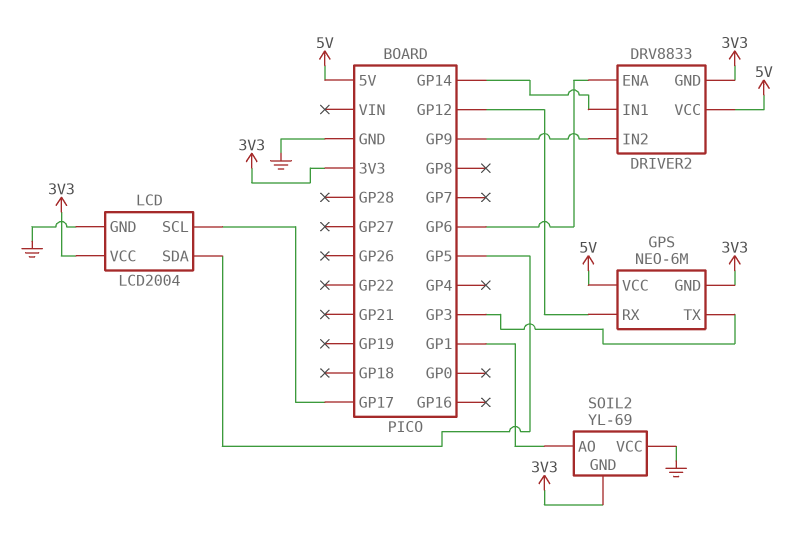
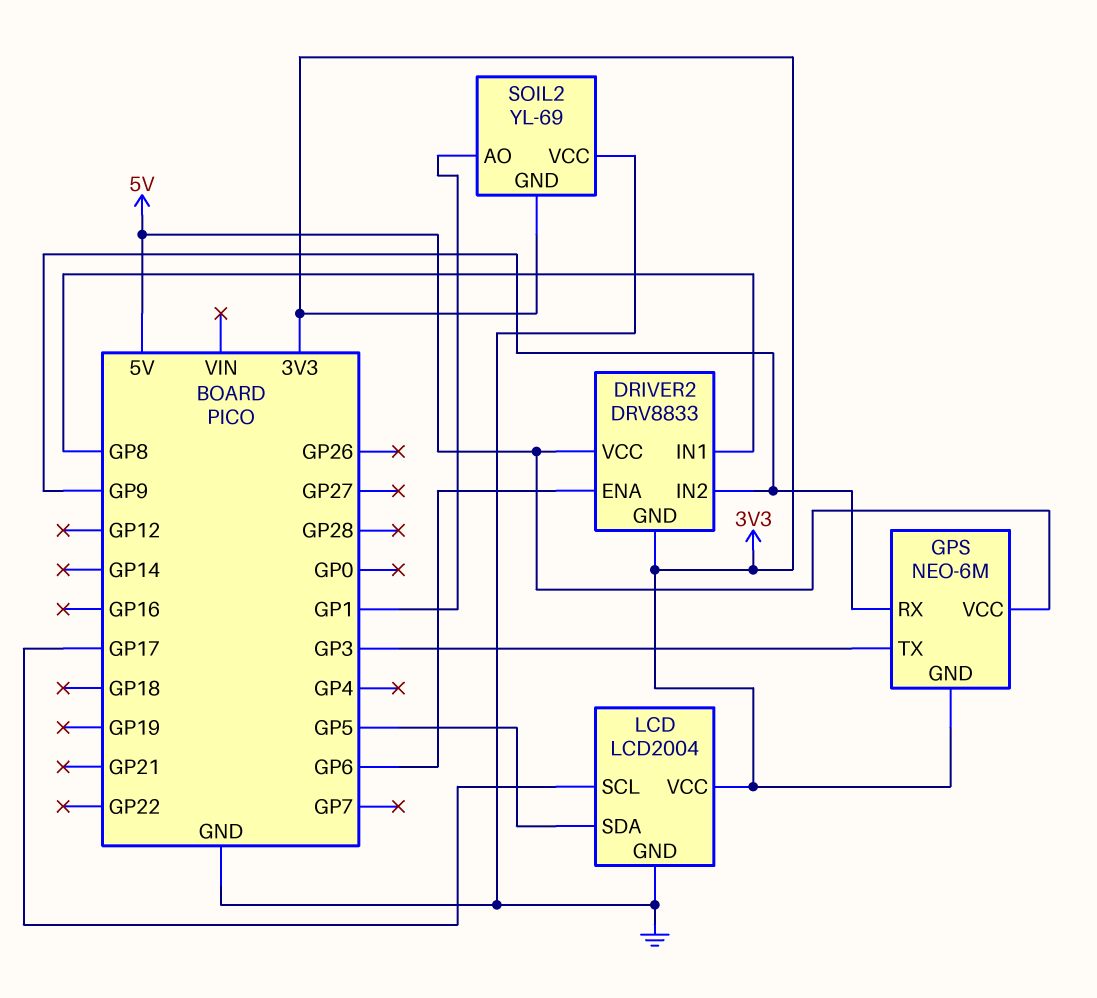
DRIVER2 pin IN1: GP14 -> GP8
GPS pin RX: GP12 -> GP9

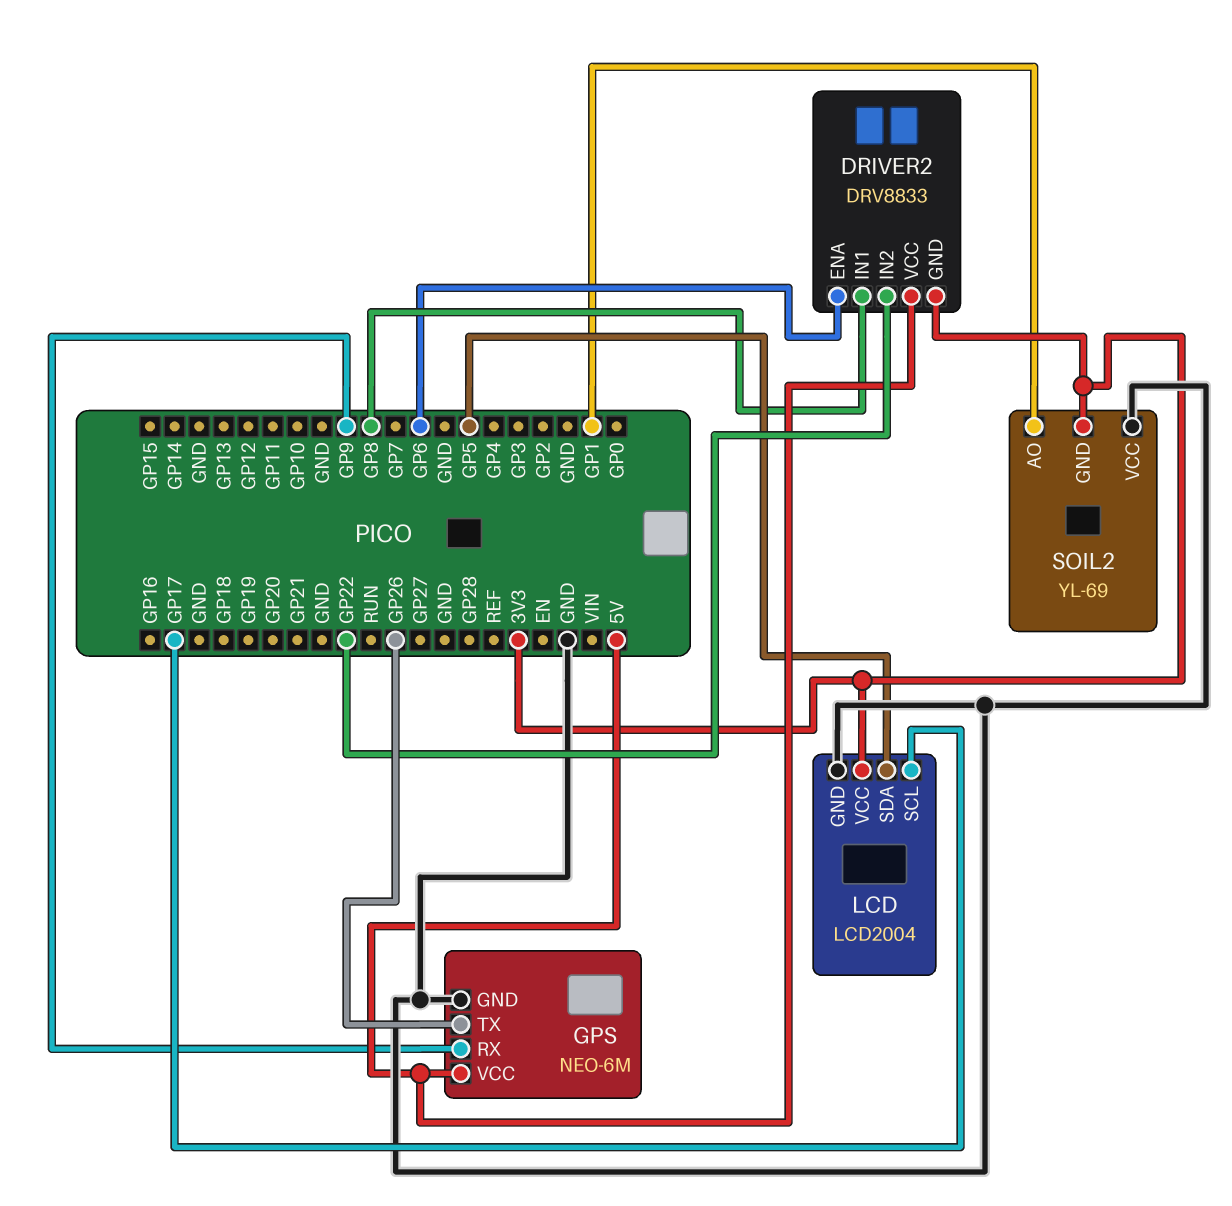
DRIVER2 pin IN2: GP9 -> GP22
GPS pin GND: 3V3 -> GND
GPS pin TX: GP3 -> GP26

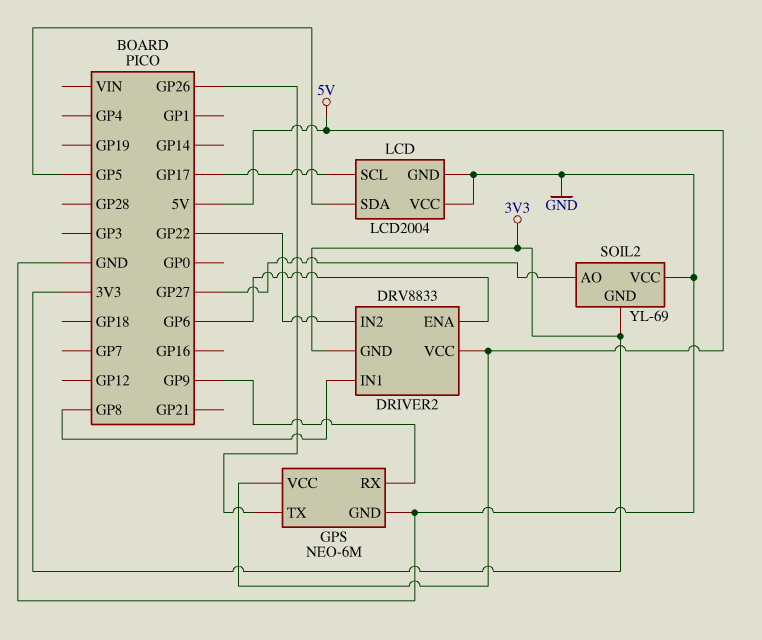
LCD pin VCC: 3V3 -> GND
SOIL2 pin AO: GP1 -> GP27

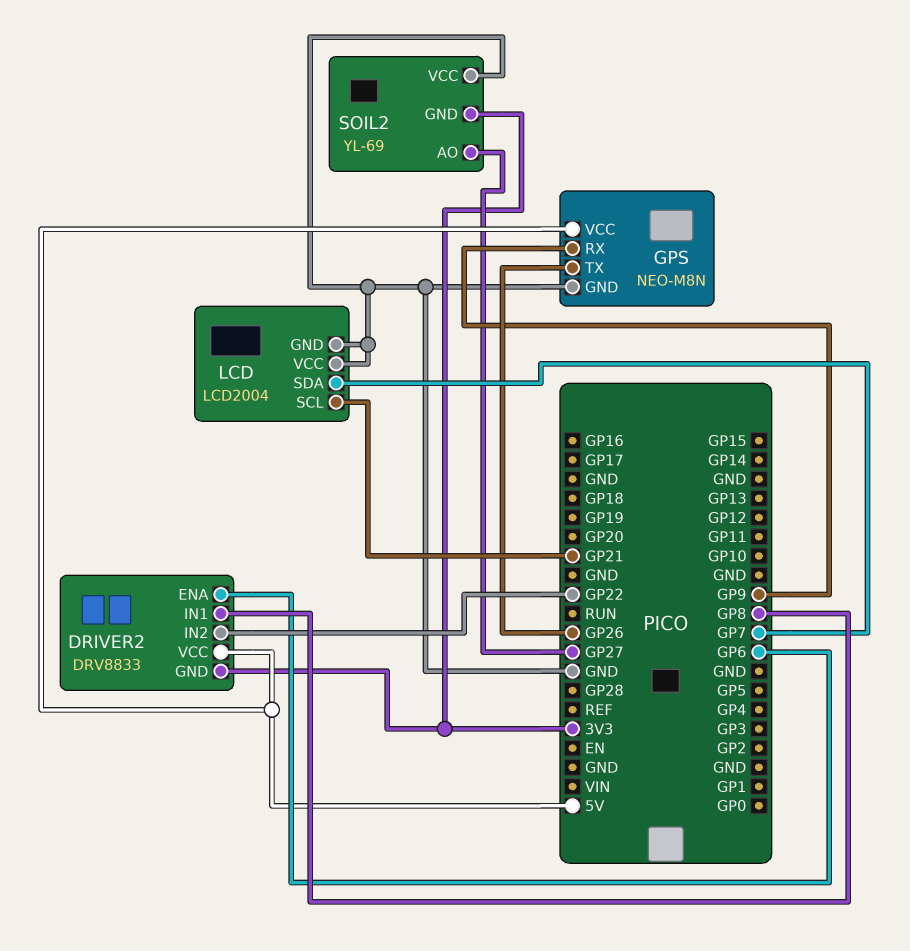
GPS: NEO-6M -> NEO-M8N
LCD pin SCL: GP17 -> GP21
LCD pin SDA: GP5 -> GP7

